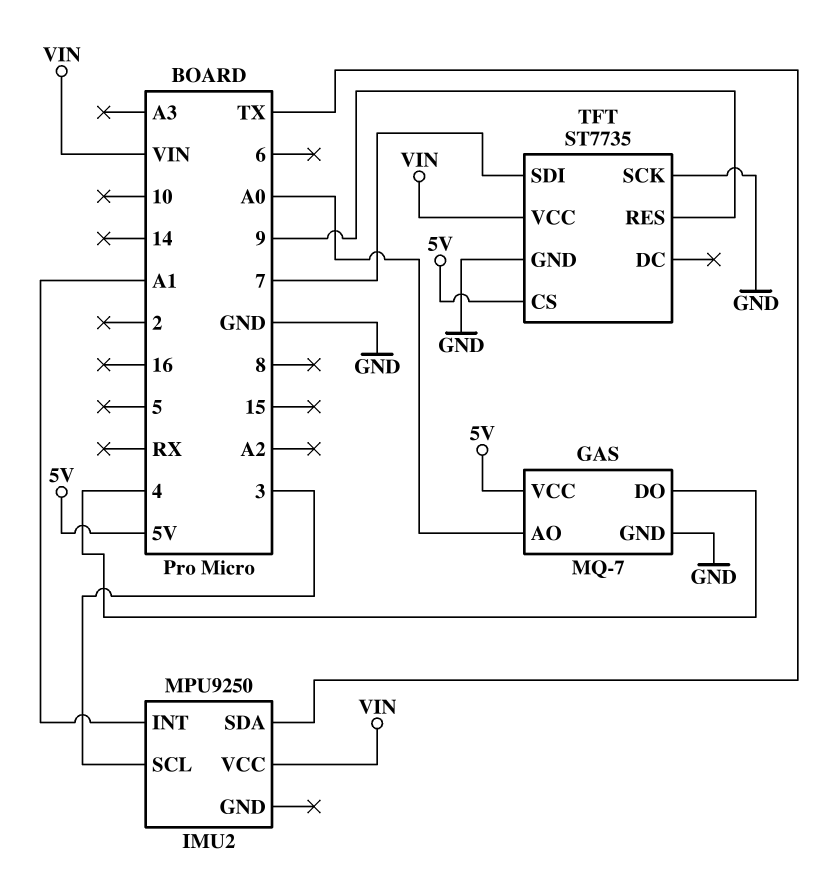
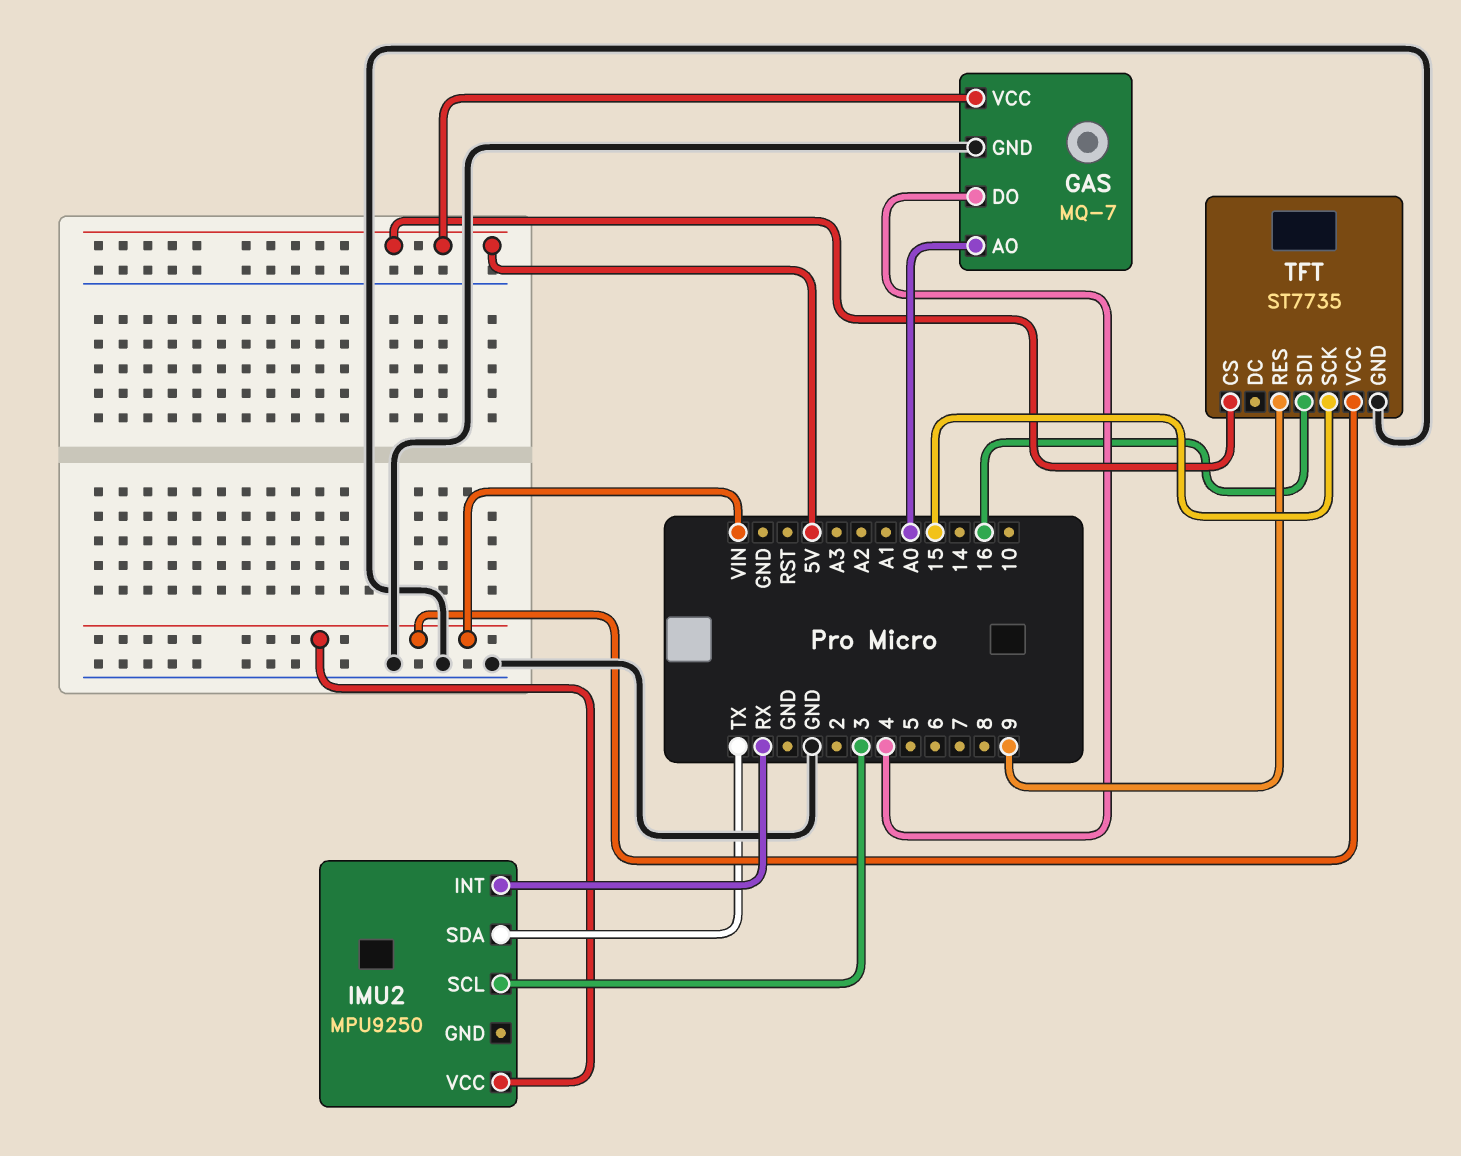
IMU2 pin INT: A1 -> RX
TFT pin SCK: GND -> 15
TFT pin SDI: 7 -> 16

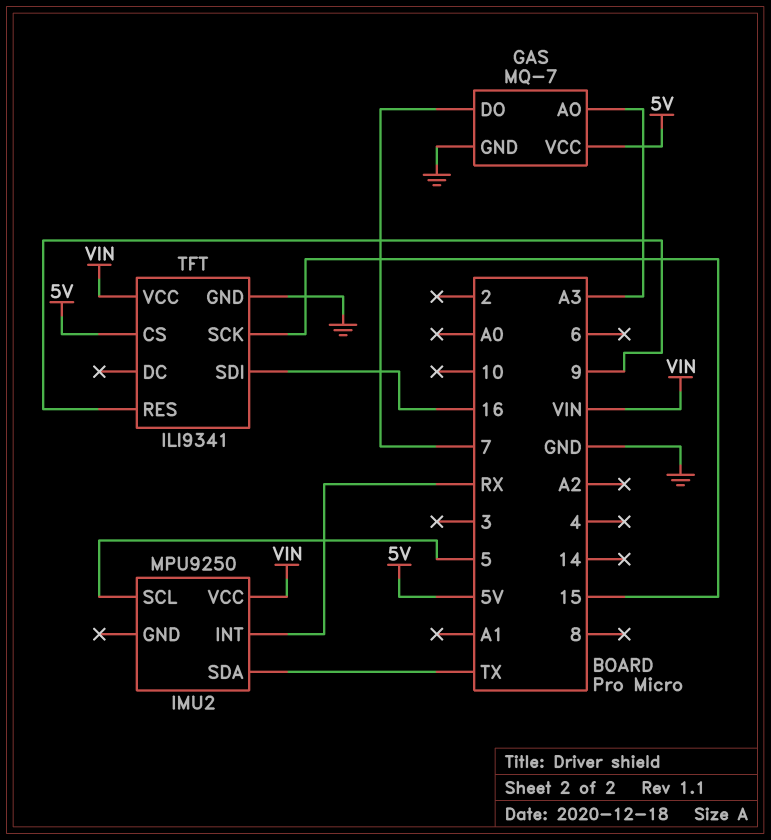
GAS pin AO: A0 -> A3
GAS pin DO: 4 -> 7
IMU2 pin SCL: 3 -> 5
TFT: ST7735 -> ILI9341

